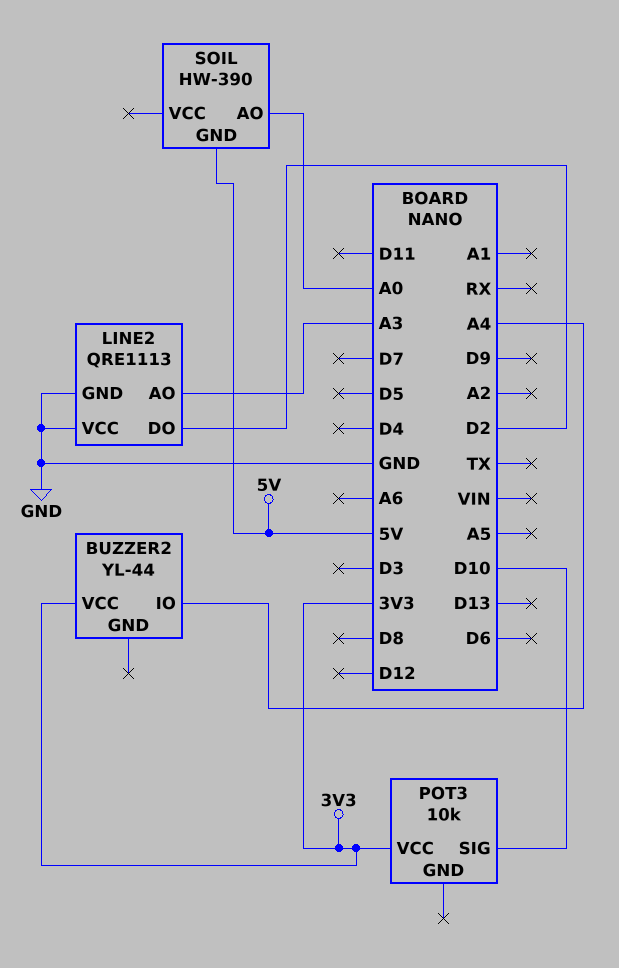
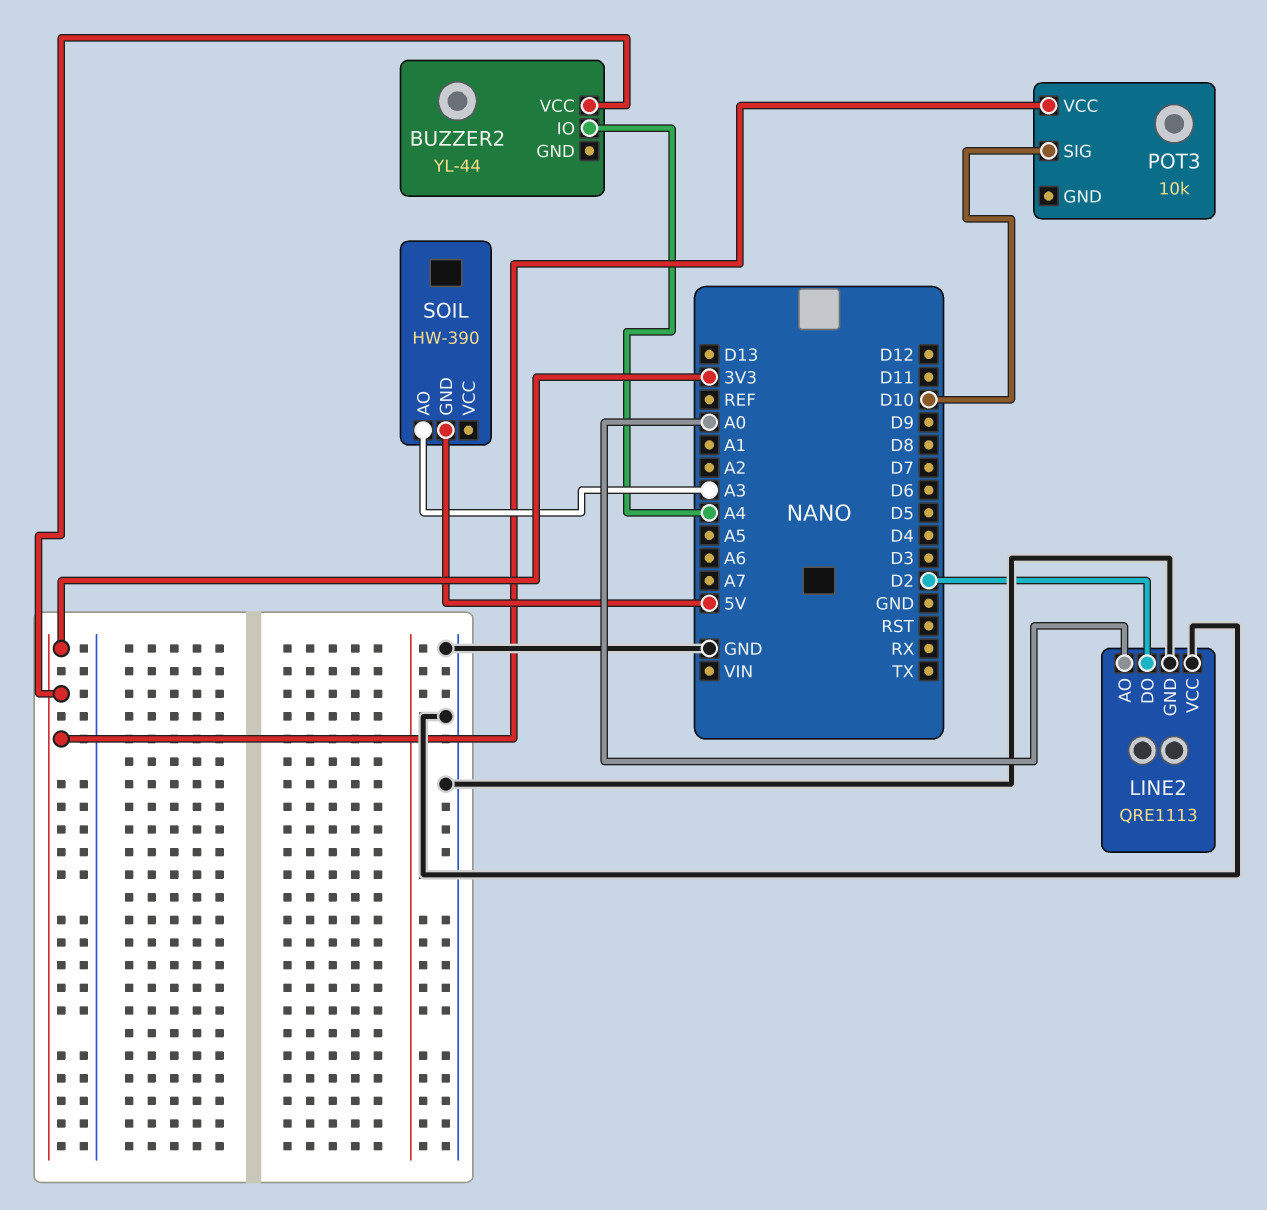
LINE2 pin AO: A3 -> A0
SOIL pin AO: A0 -> A3

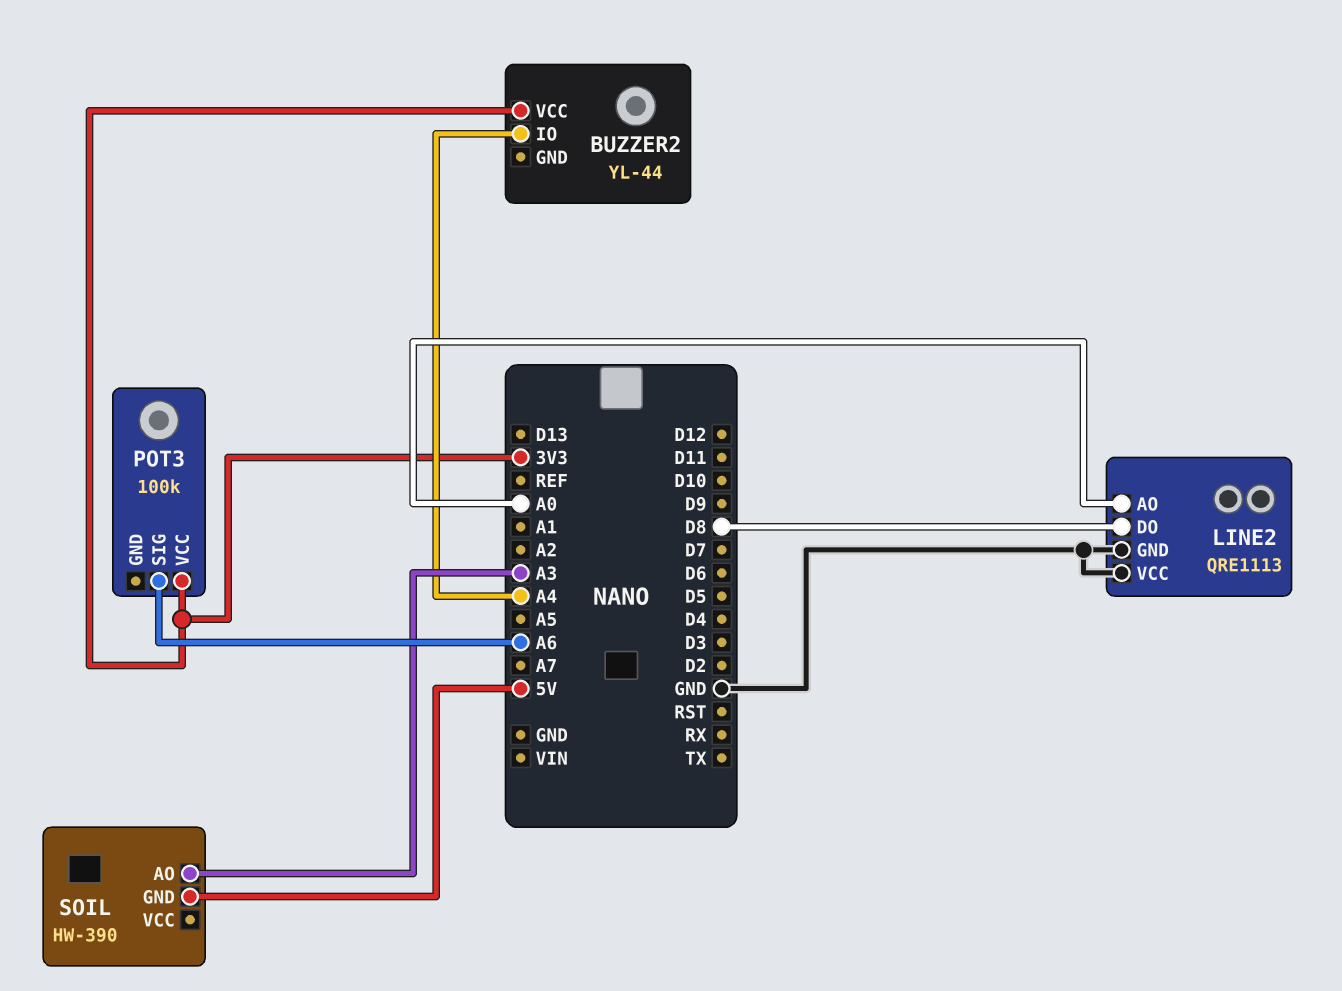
LINE2 pin DO: D2 -> D8
POT3: 10k -> 100k
POT3 pin SIG: D10 -> A6

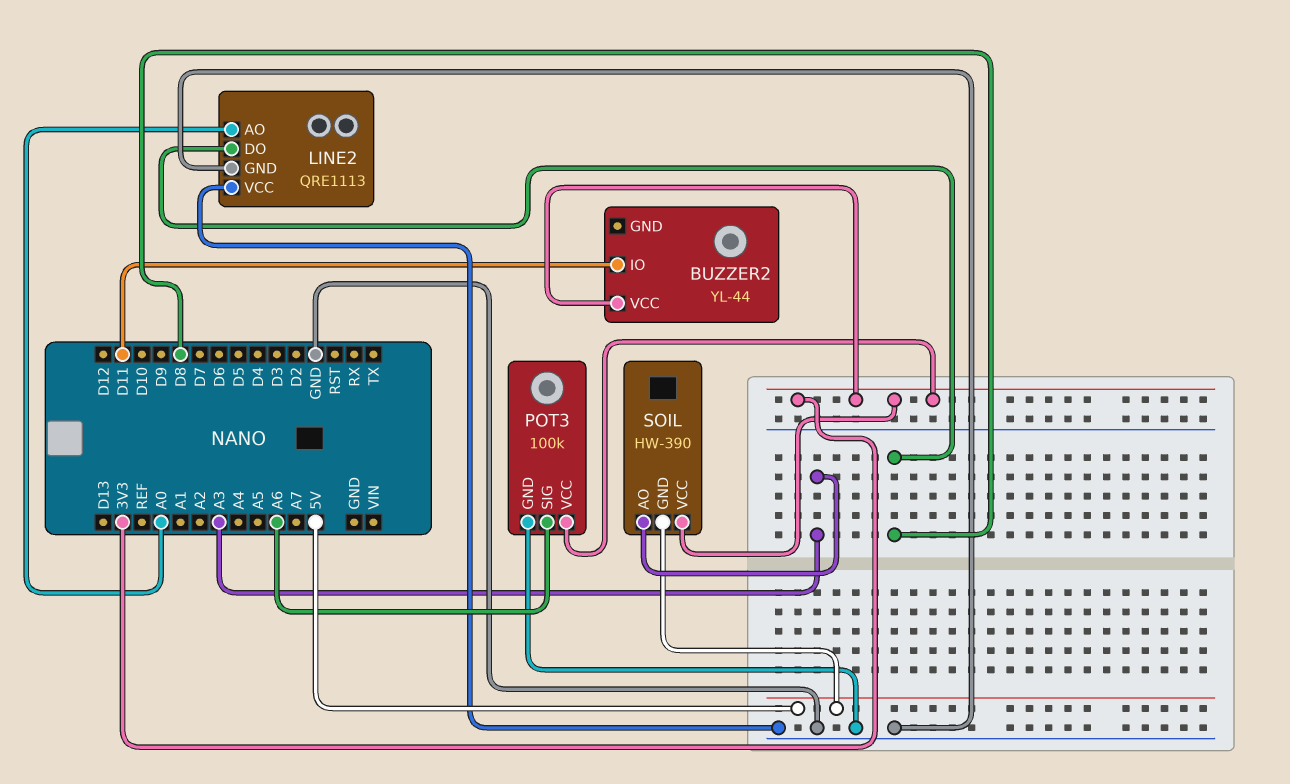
BUZZER2 pin IO: A4 -> D11
POT3 pin GND: none -> GND
SOIL pin VCC: none -> 3V3

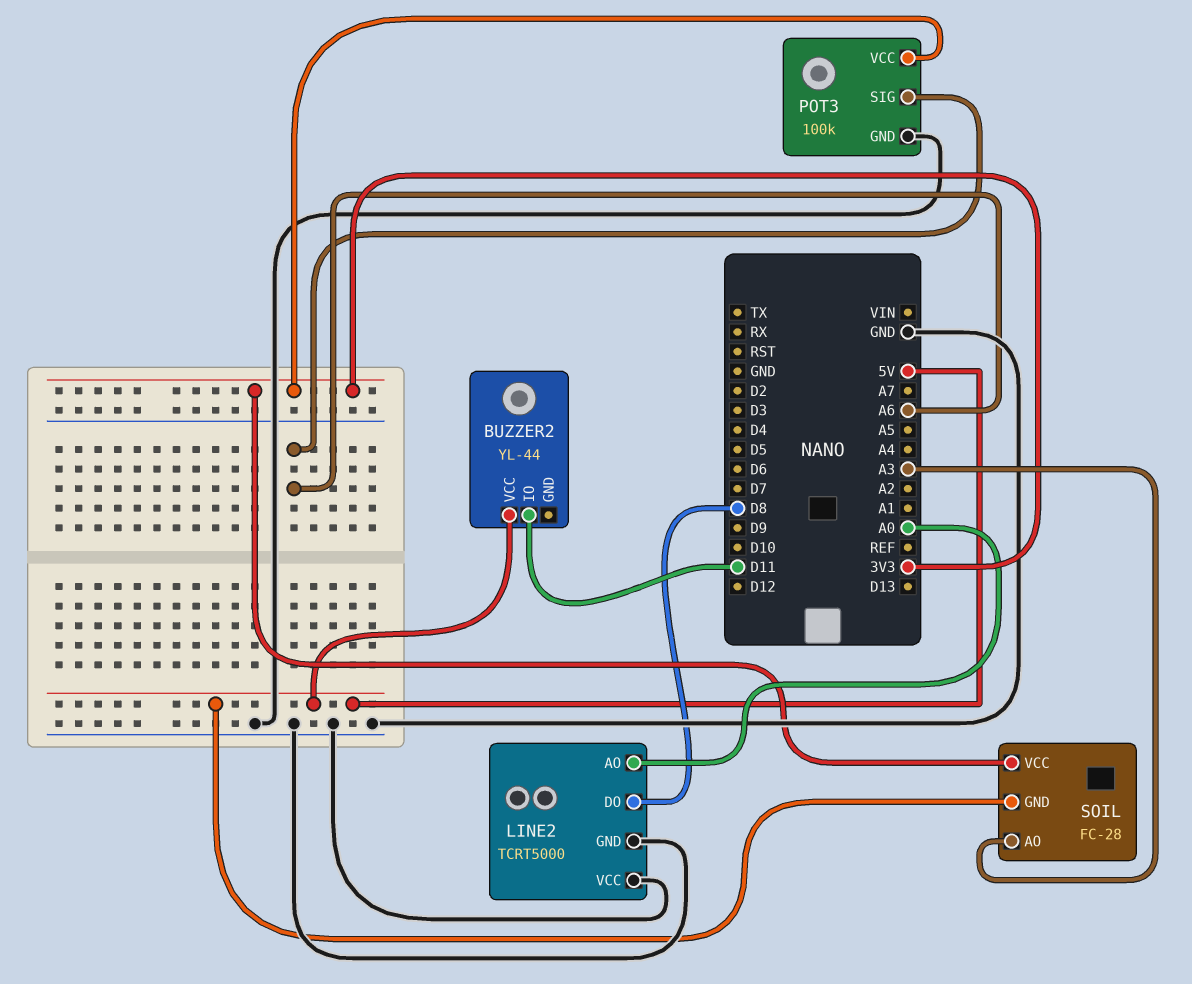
BUZZER2 pin VCC: 3V3 -> 5V
LINE2: QRE1113 -> TCRT5000
SOIL: HW-390 -> FC-28

